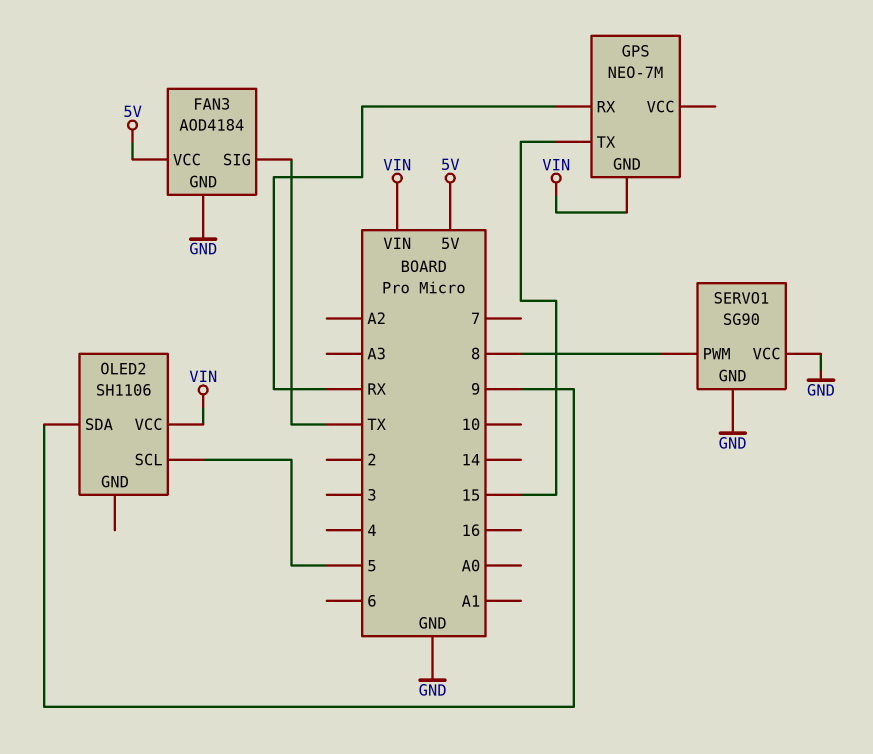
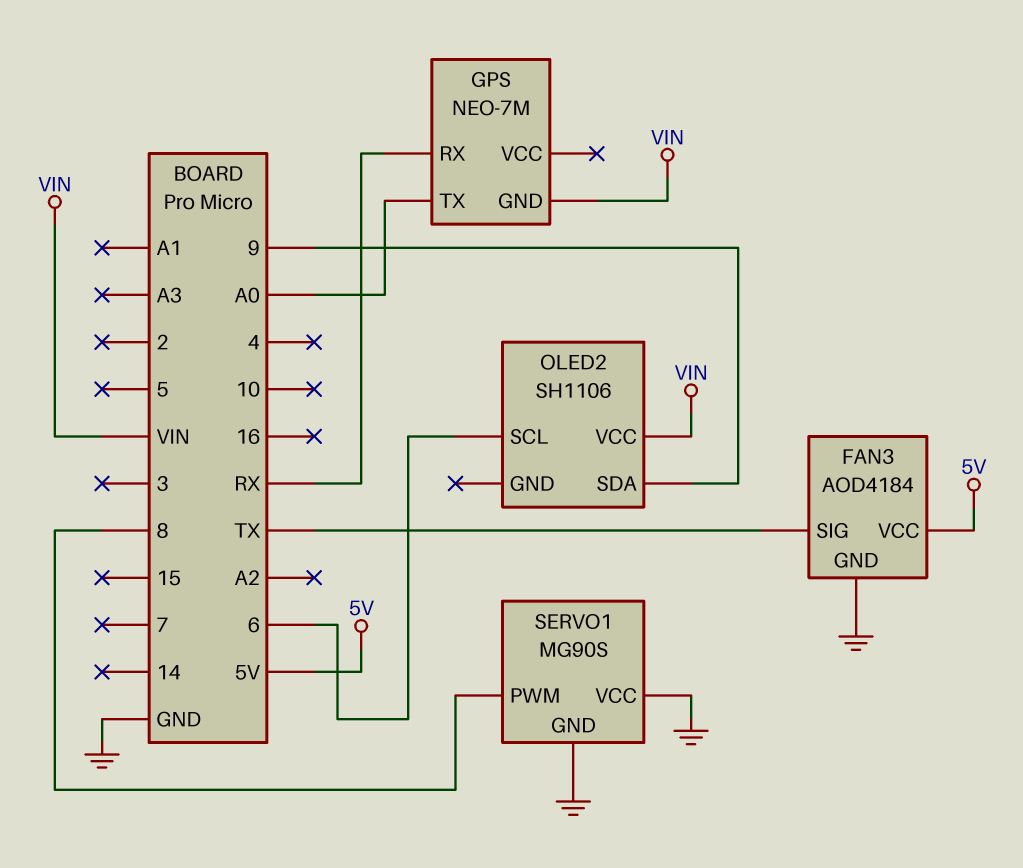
GPS pin TX: 15 -> A0
OLED2 pin SCL: 5 -> 6
SERVO1: SG90 -> MG90S

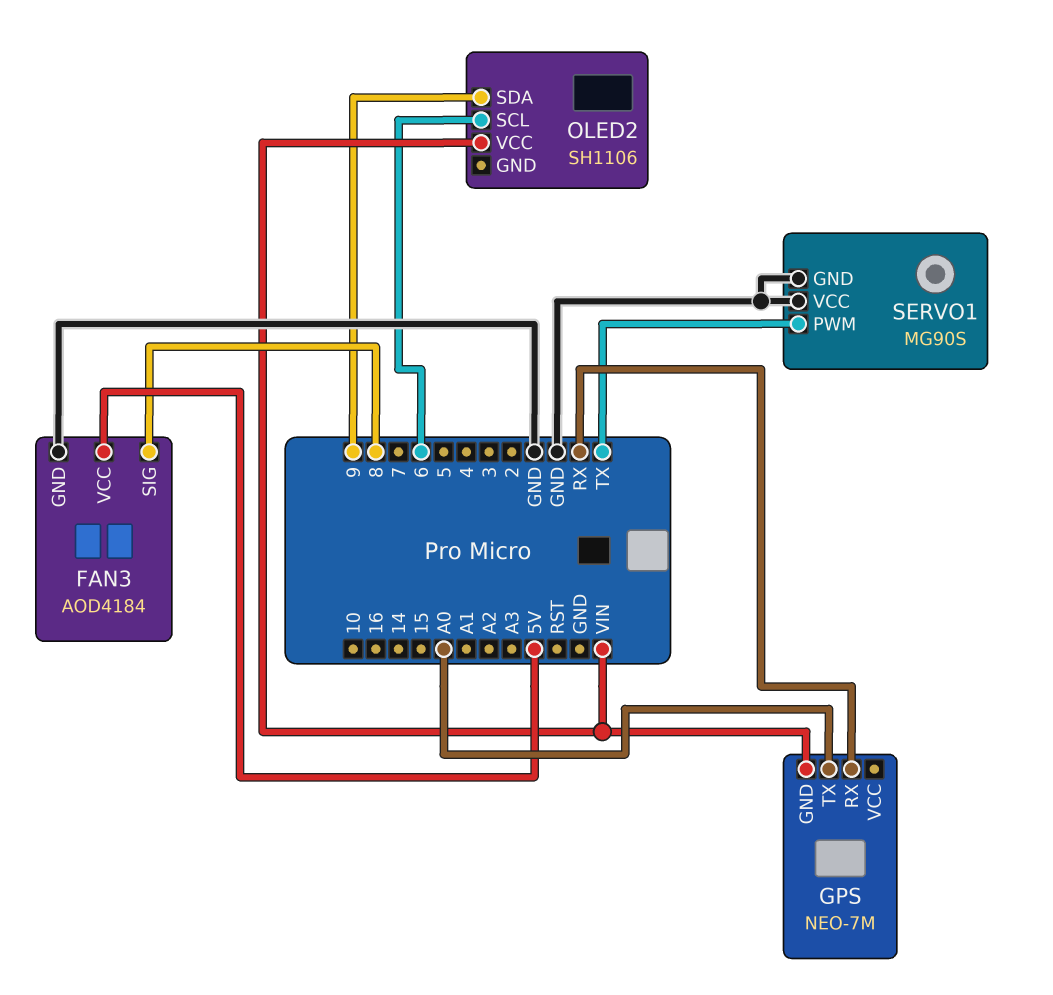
FAN3 pin SIG: TX -> 8
SERVO1 pin PWM: 8 -> TX

